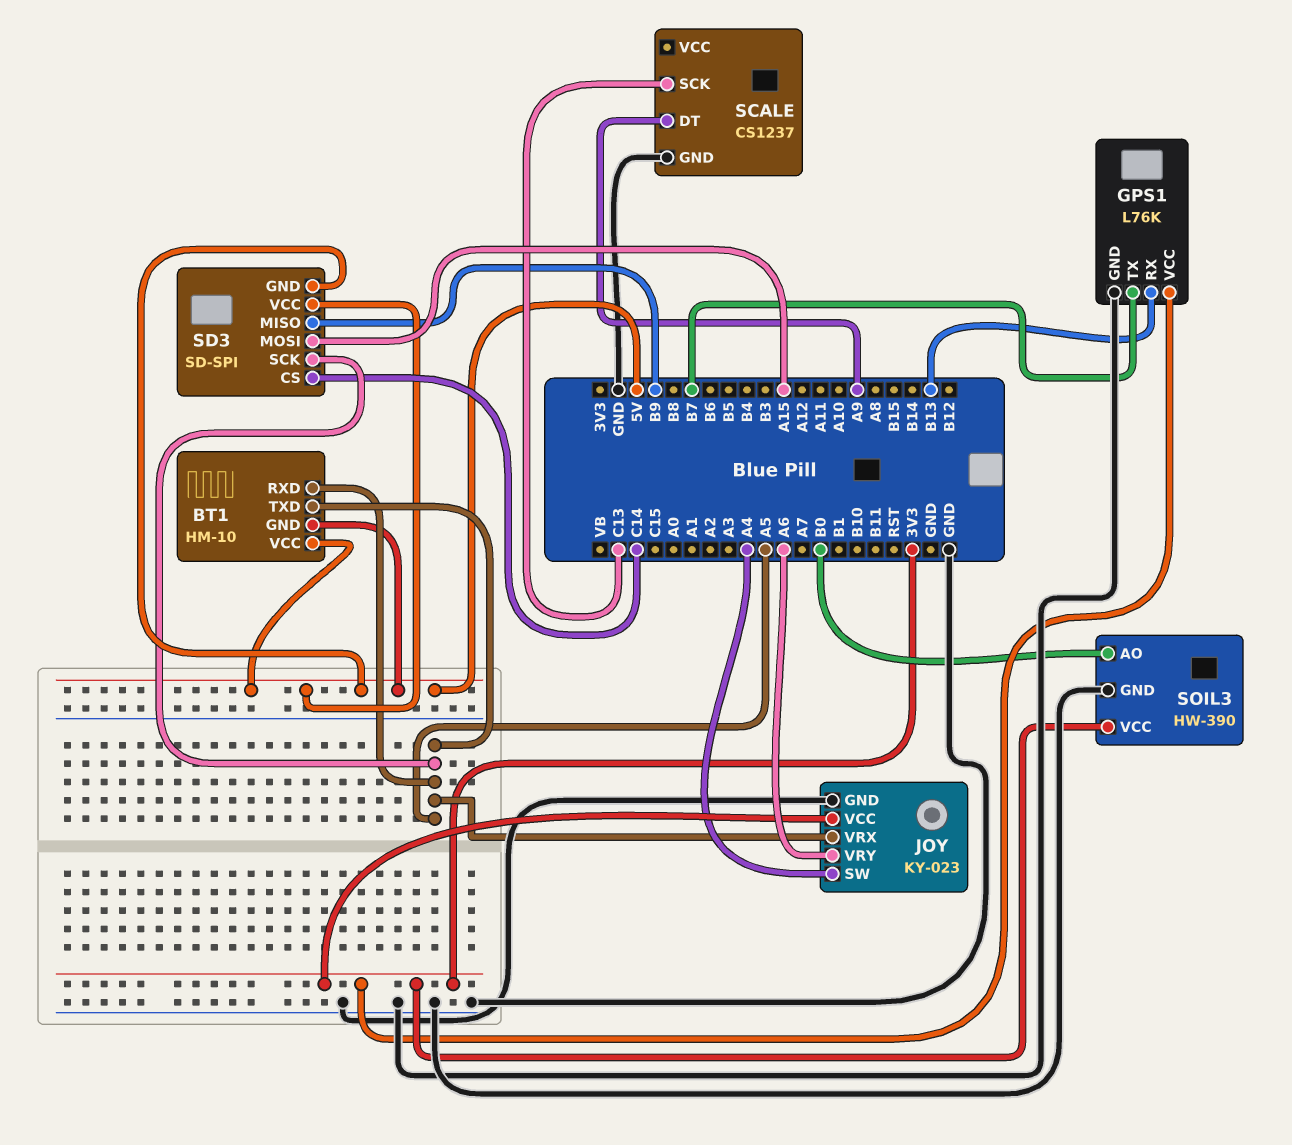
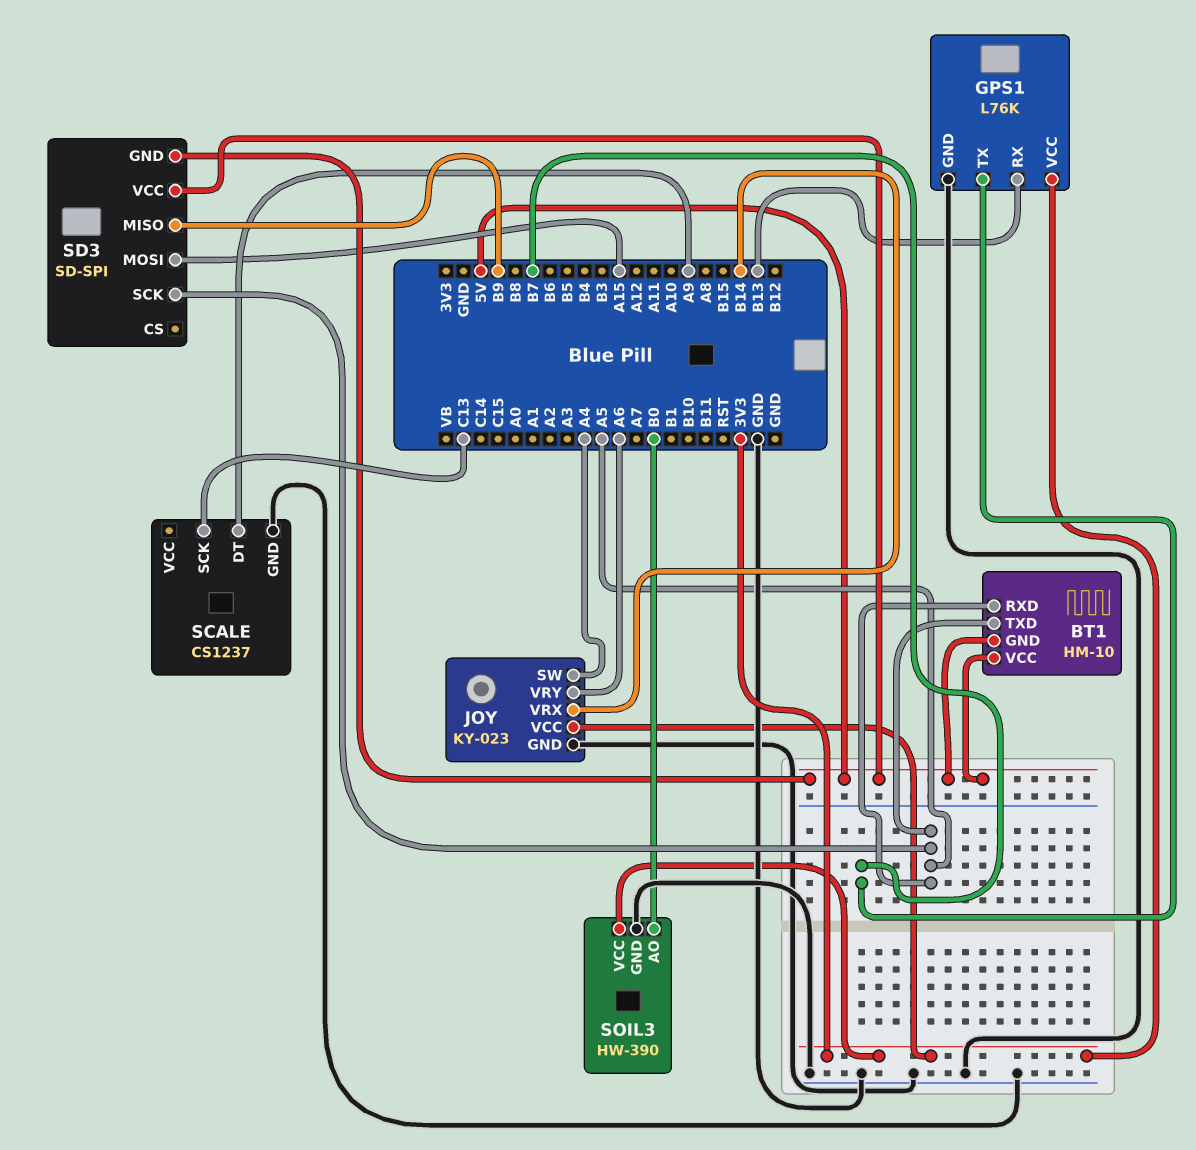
JOY pin VRX: A5 -> B14
SD3 pin CS: C14 -> none

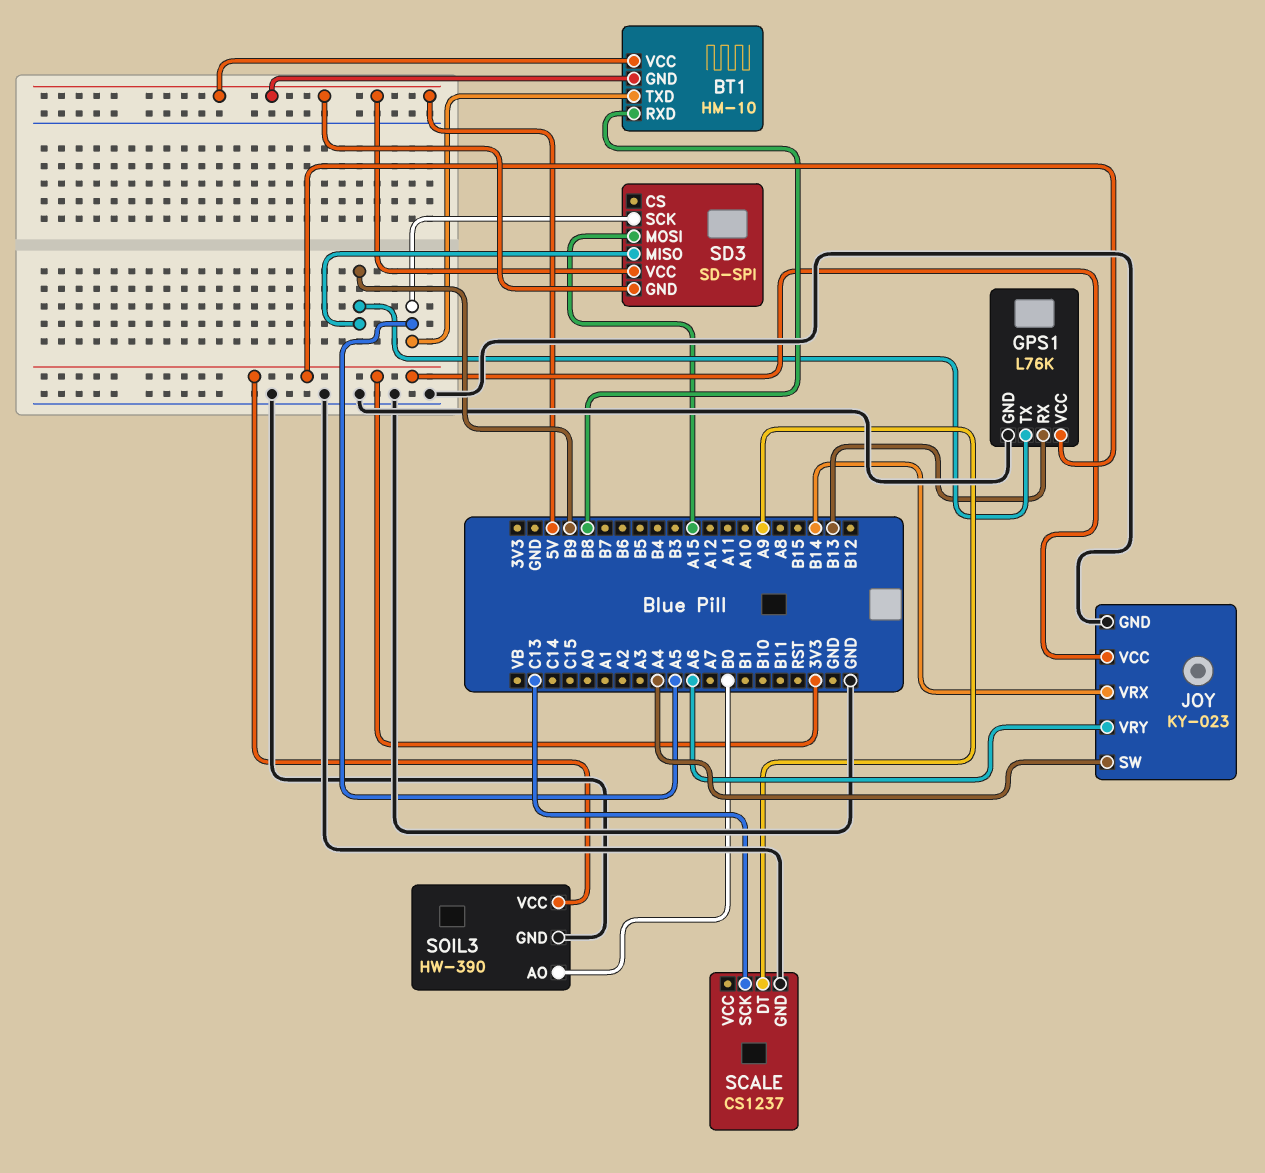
BT1 pin RXD: A5 -> B8
GPS1 pin TX: B7 -> B9

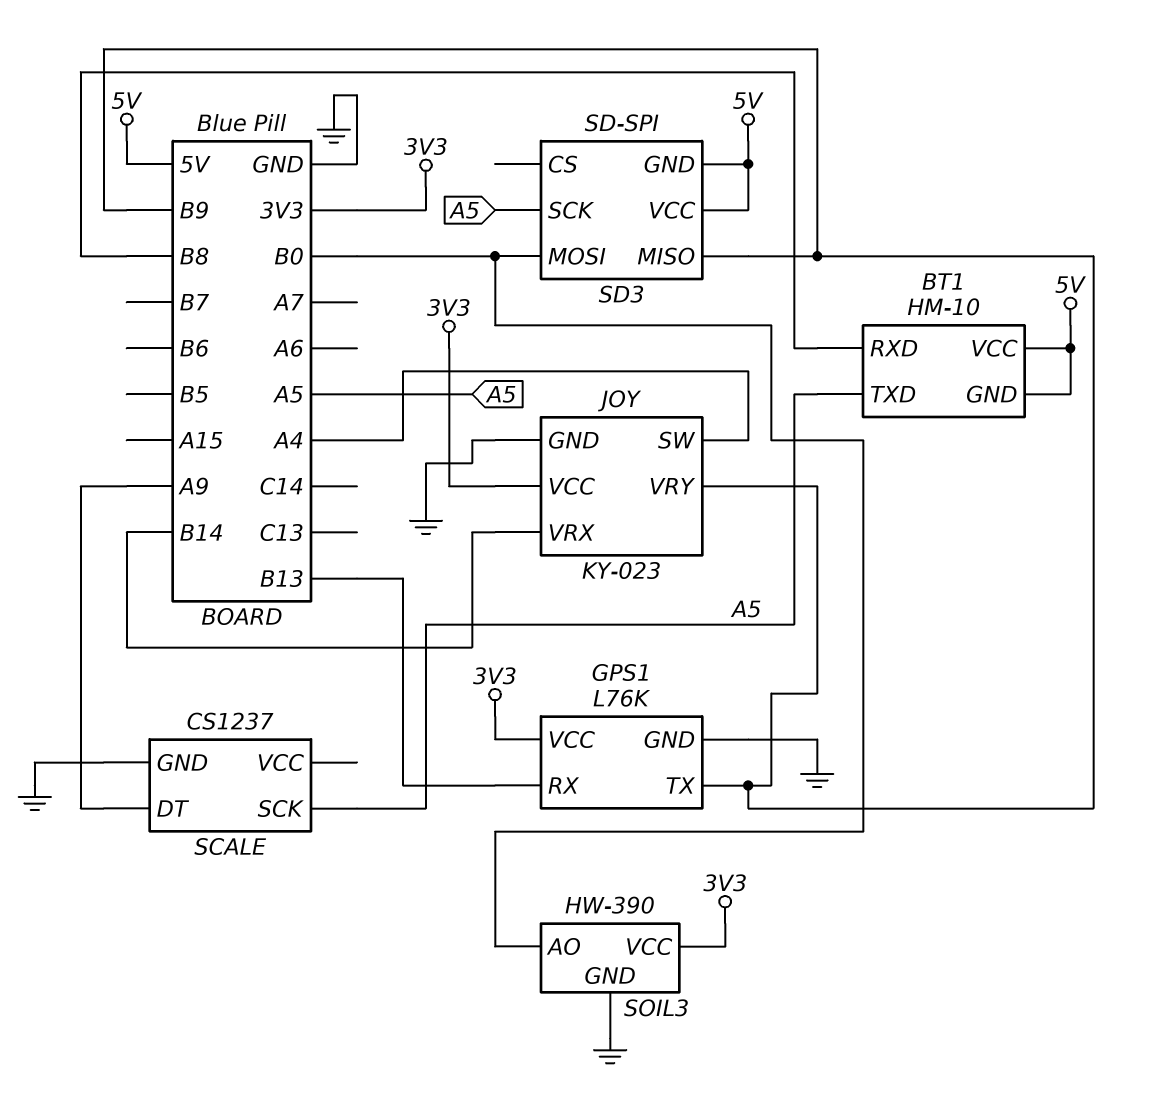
JOY pin VRY: A6 -> B9
SCALE pin SCK: C13 -> A5
SD3 pin MOSI: A15 -> B0

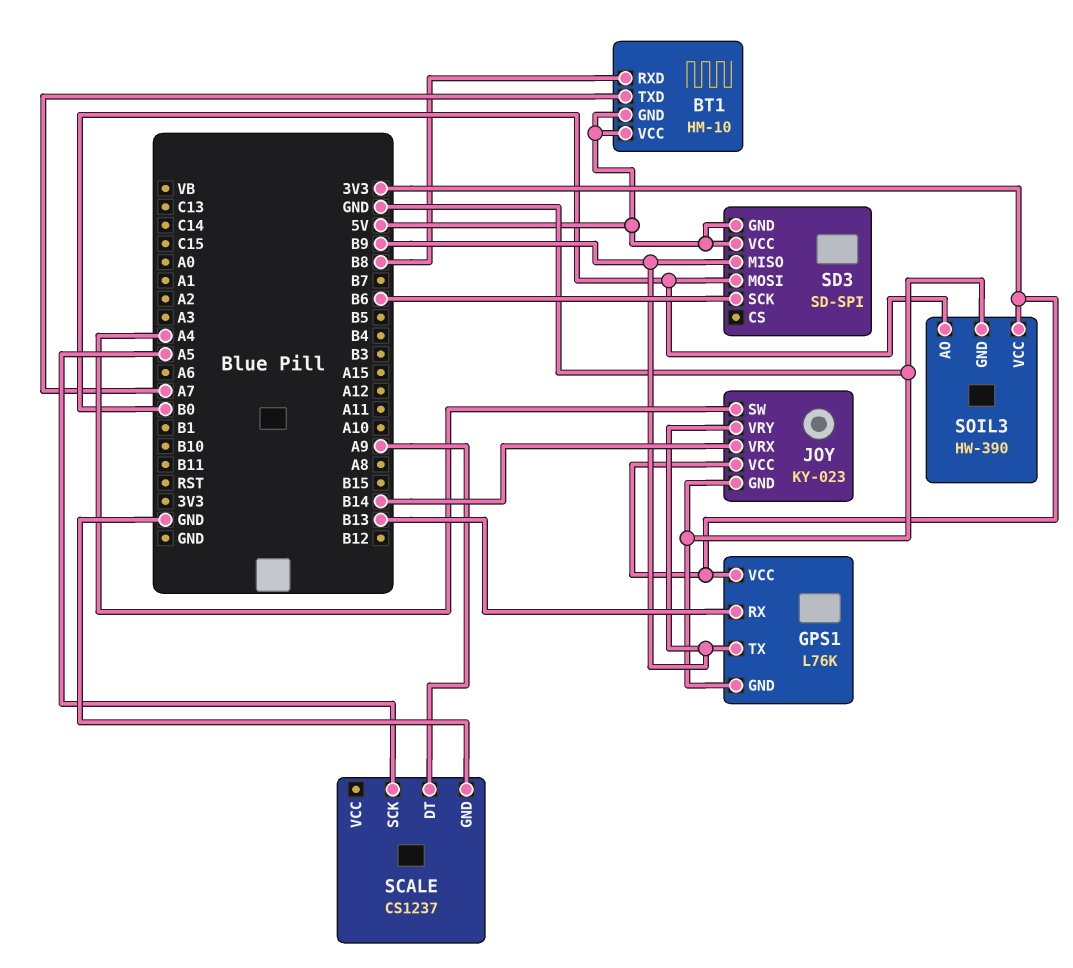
BT1 pin TXD: A5 -> A7
SD3 pin SCK: A5 -> B6

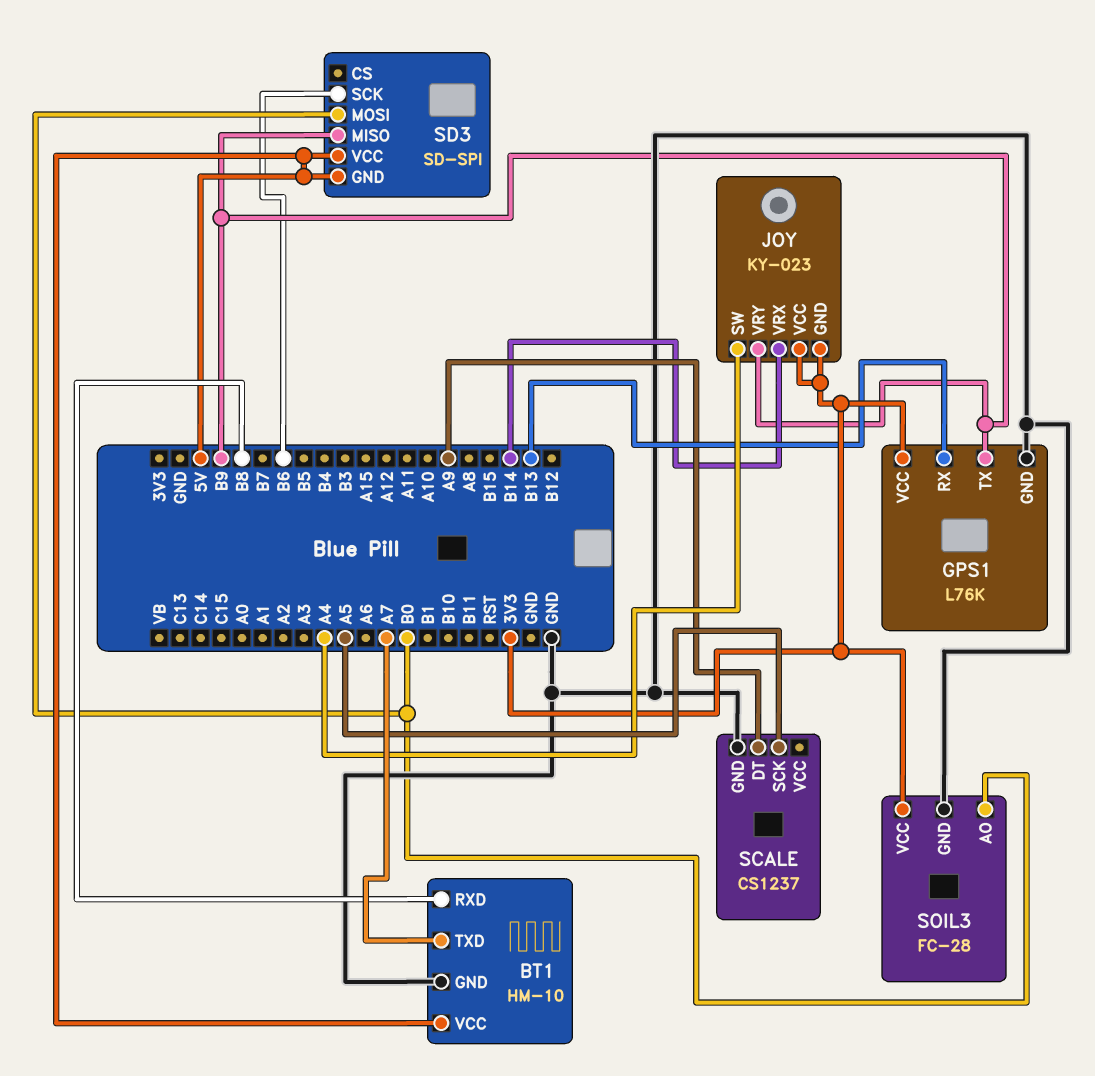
BT1 pin GND: 5V -> GND
JOY pin GND: GND -> 3V3
SOIL3: HW-390 -> FC-28

